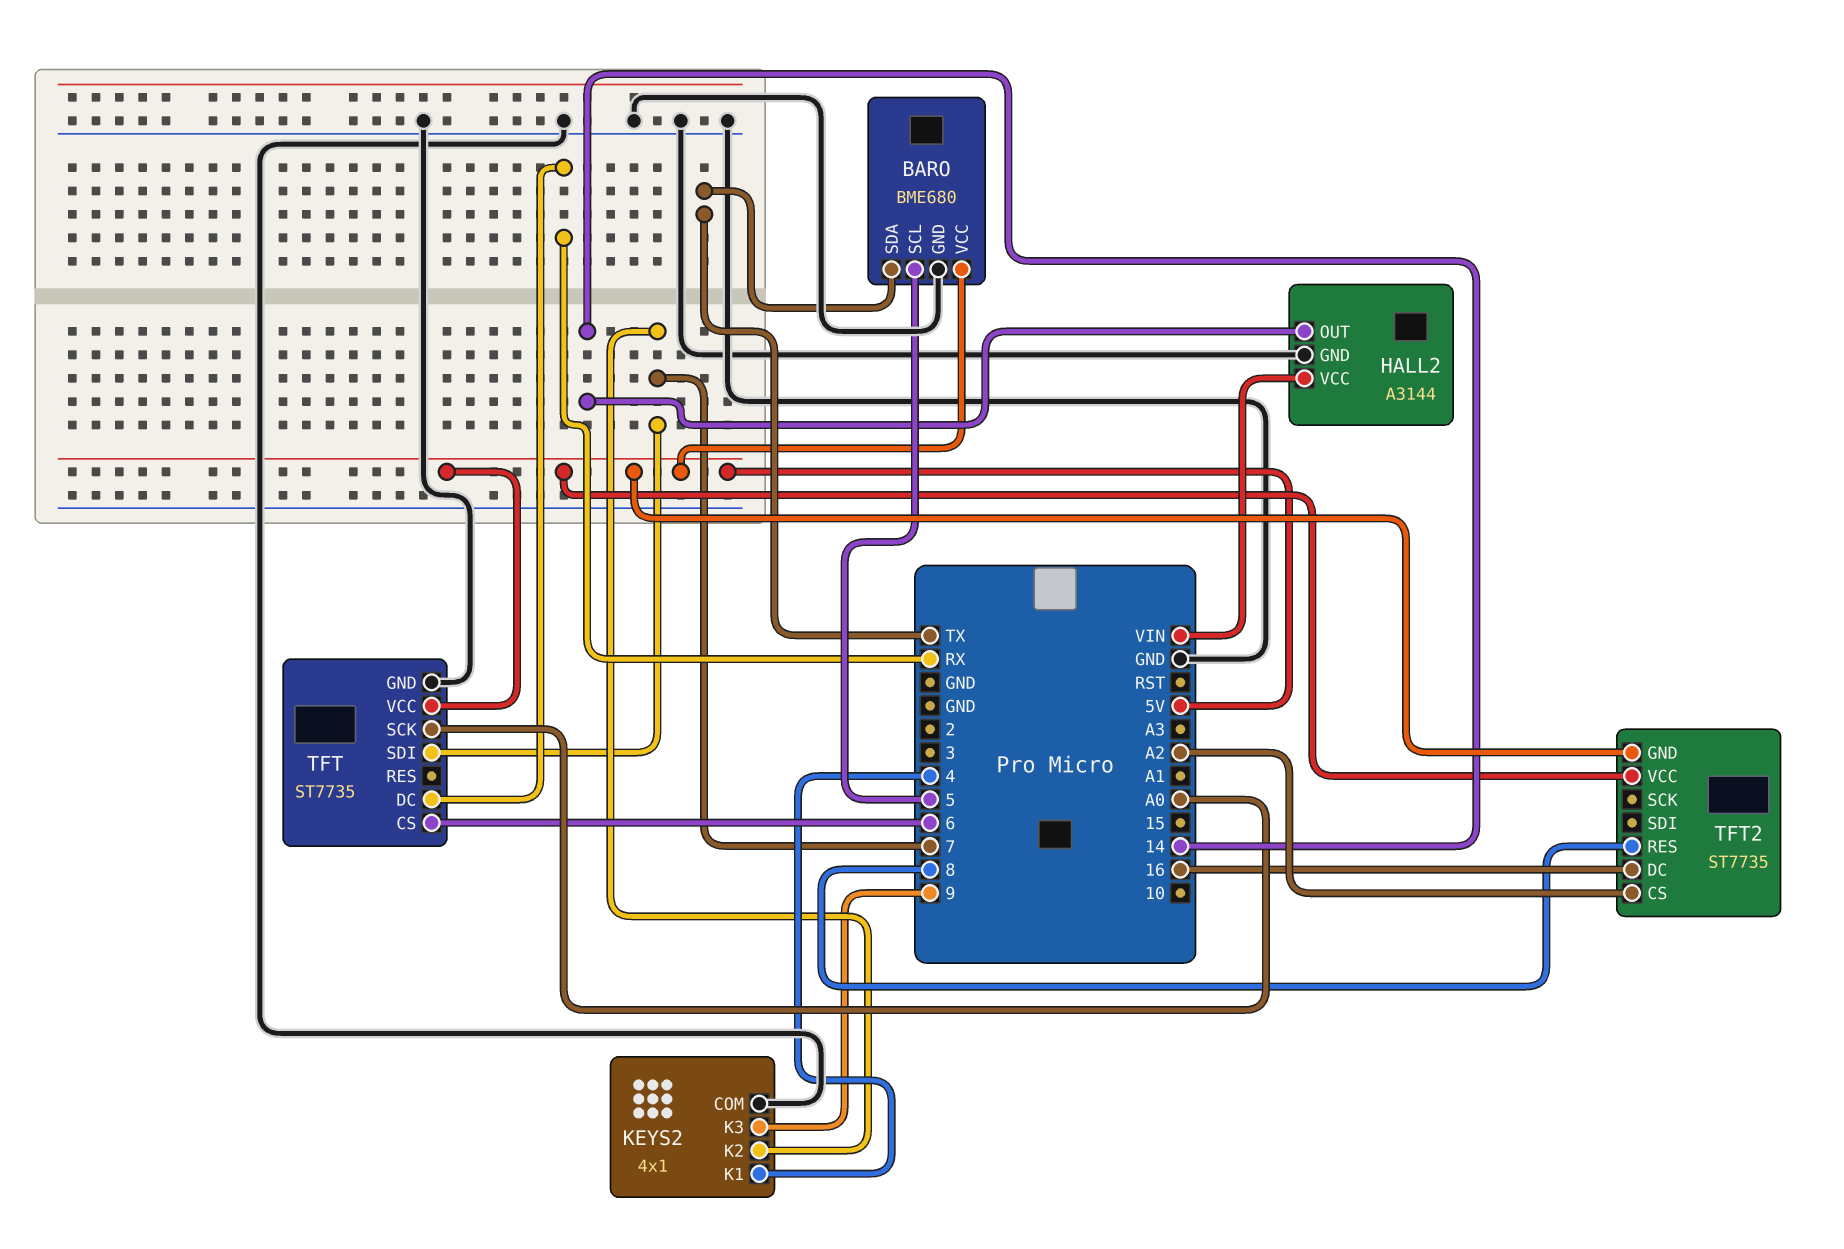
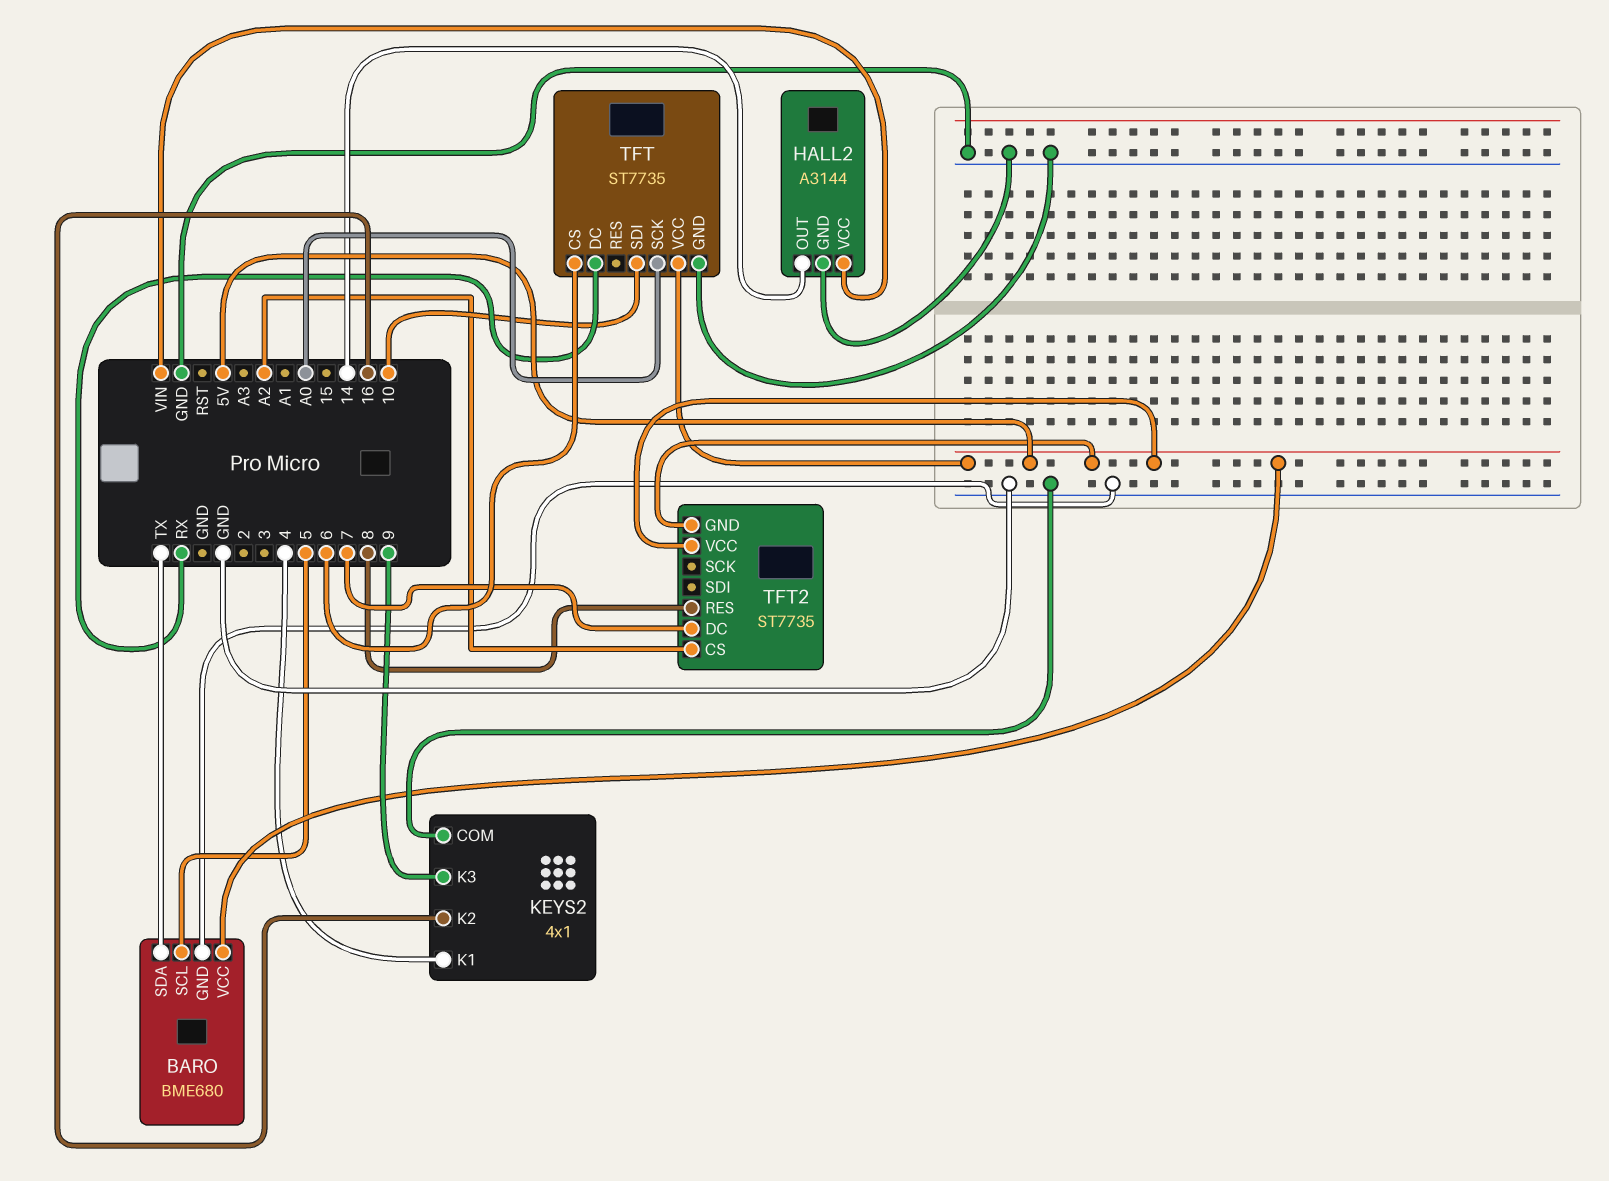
KEYS2 pin K2: 7 -> 16
TFT pin SDI: 7 -> 10
TFT2 pin DC: 16 -> 7

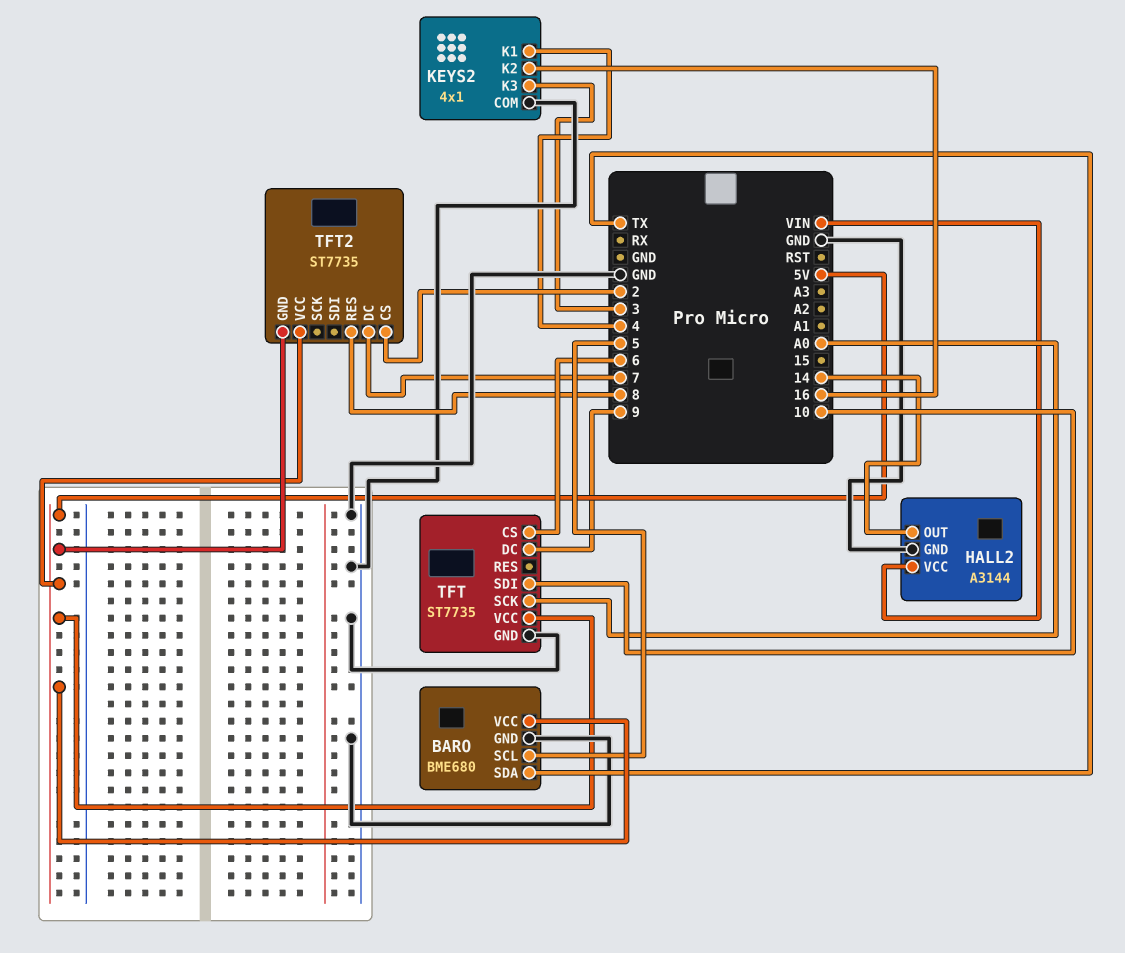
KEYS2 pin K3: 9 -> 3
TFT pin DC: RX -> 9
TFT2 pin CS: A2 -> 2

